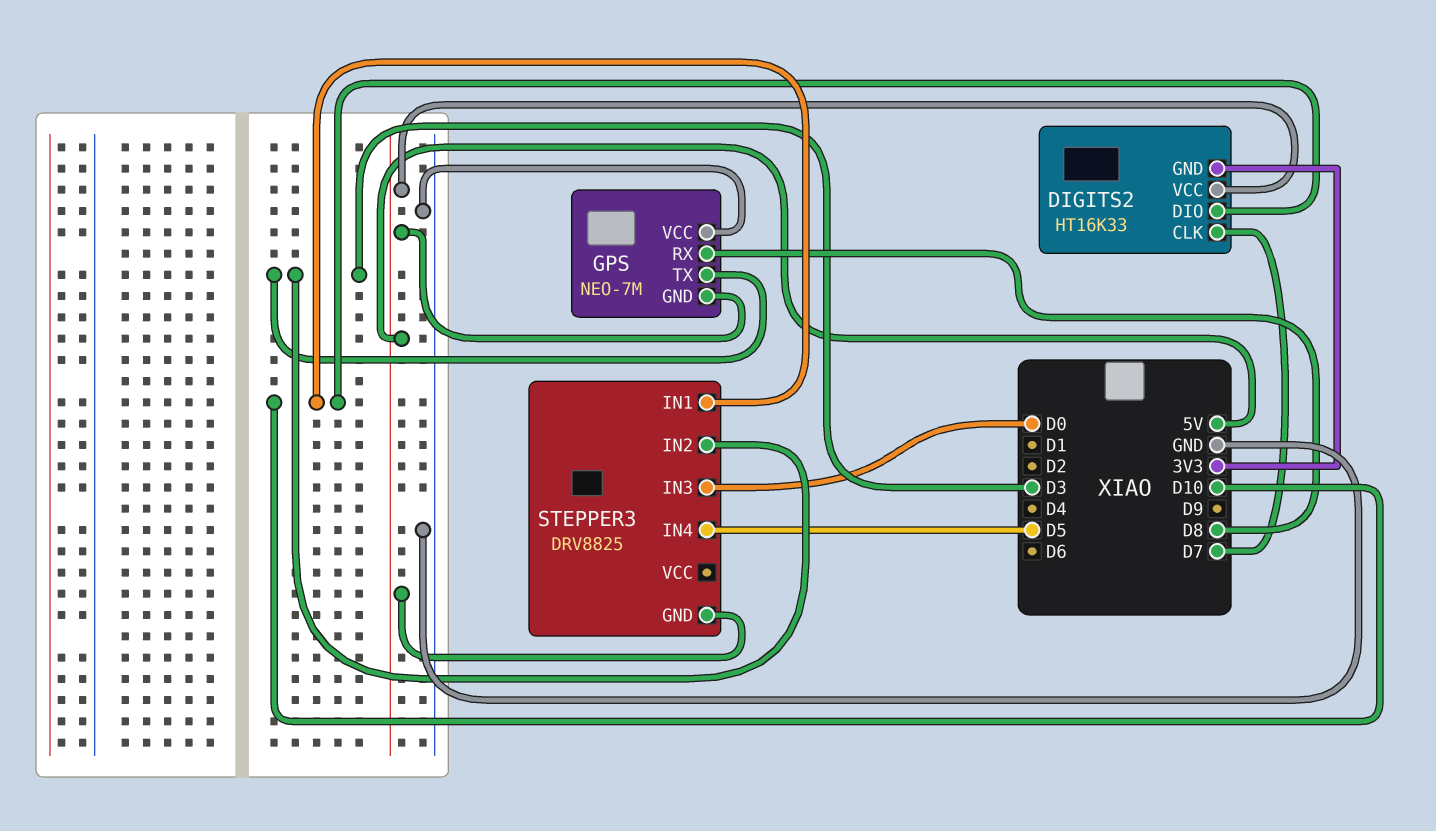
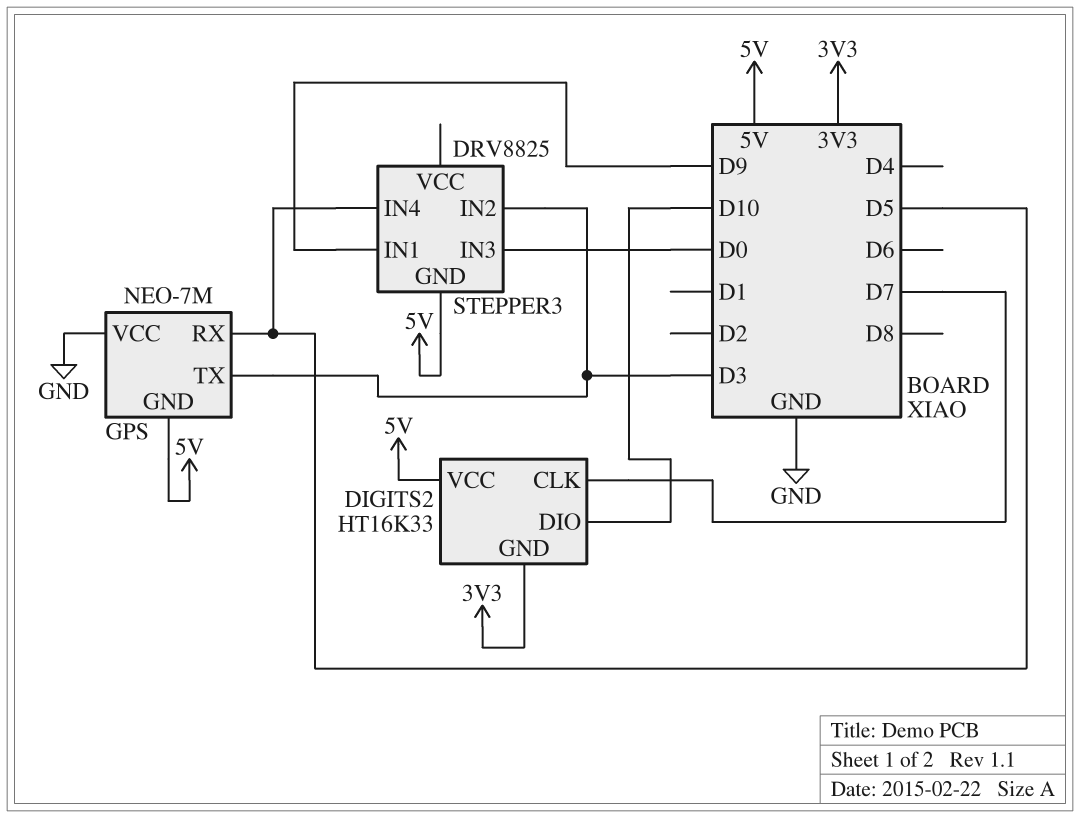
GPS pin RX: D8 -> D5
STEPPER3 pin IN1: D10 -> D9

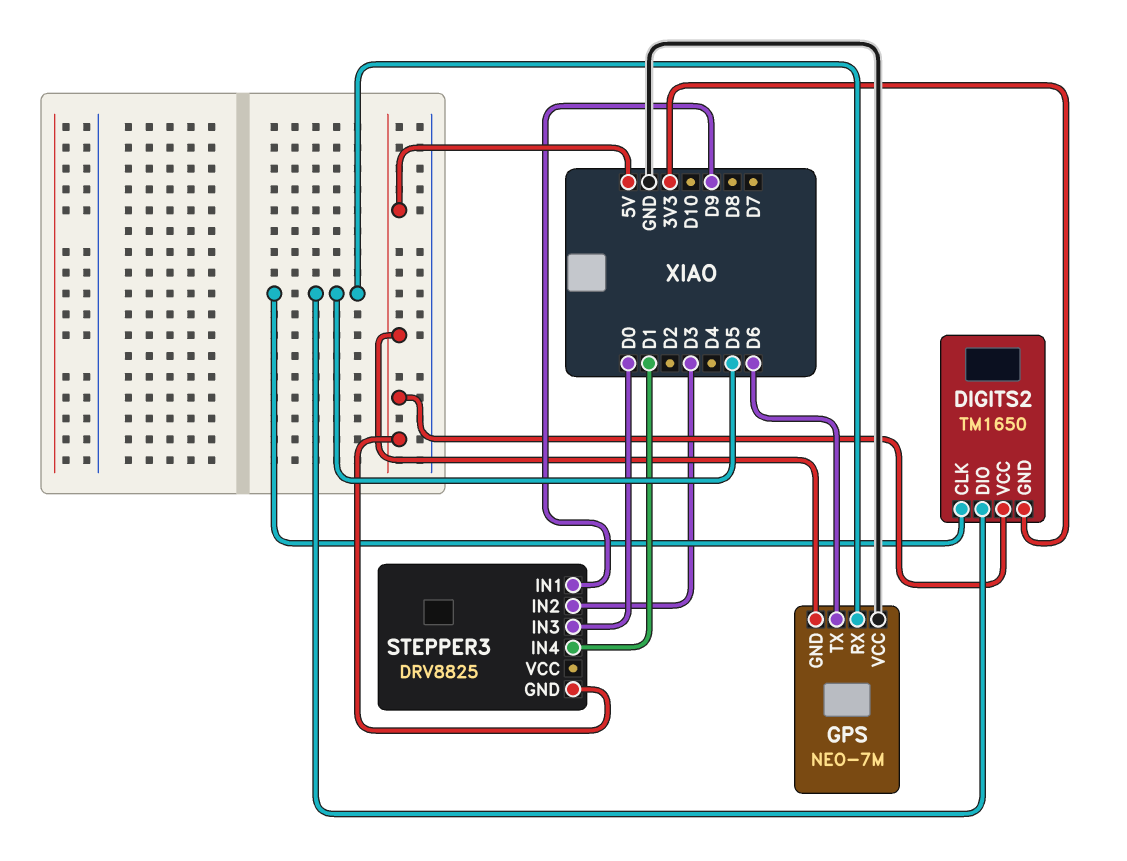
DIGITS2: HT16K33 -> TM1650
DIGITS2 pin CLK: D7 -> D5
DIGITS2 pin DIO: D10 -> D5
GPS pin TX: D3 -> D6
STEPPER3 pin IN4: D5 -> D1

